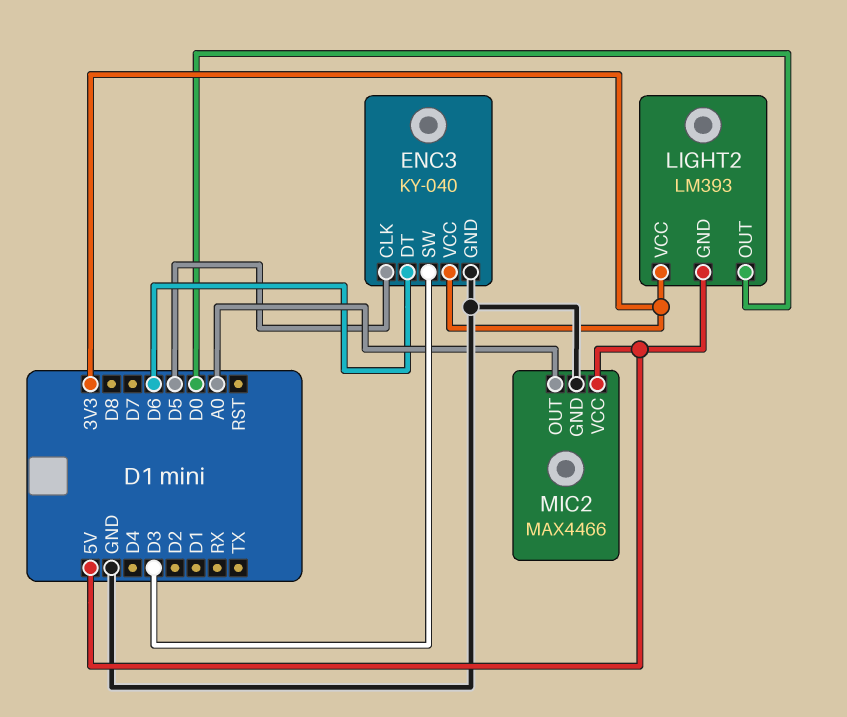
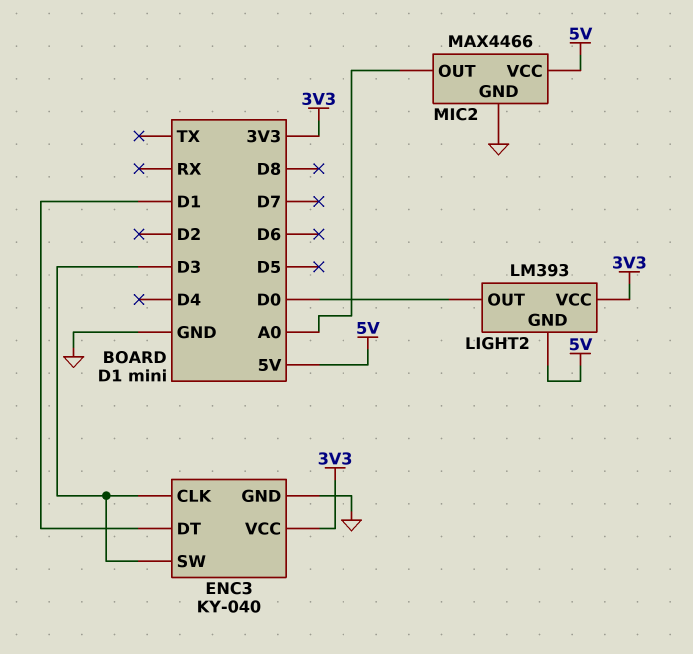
ENC3 pin CLK: D5 -> D3
ENC3 pin DT: D6 -> D1

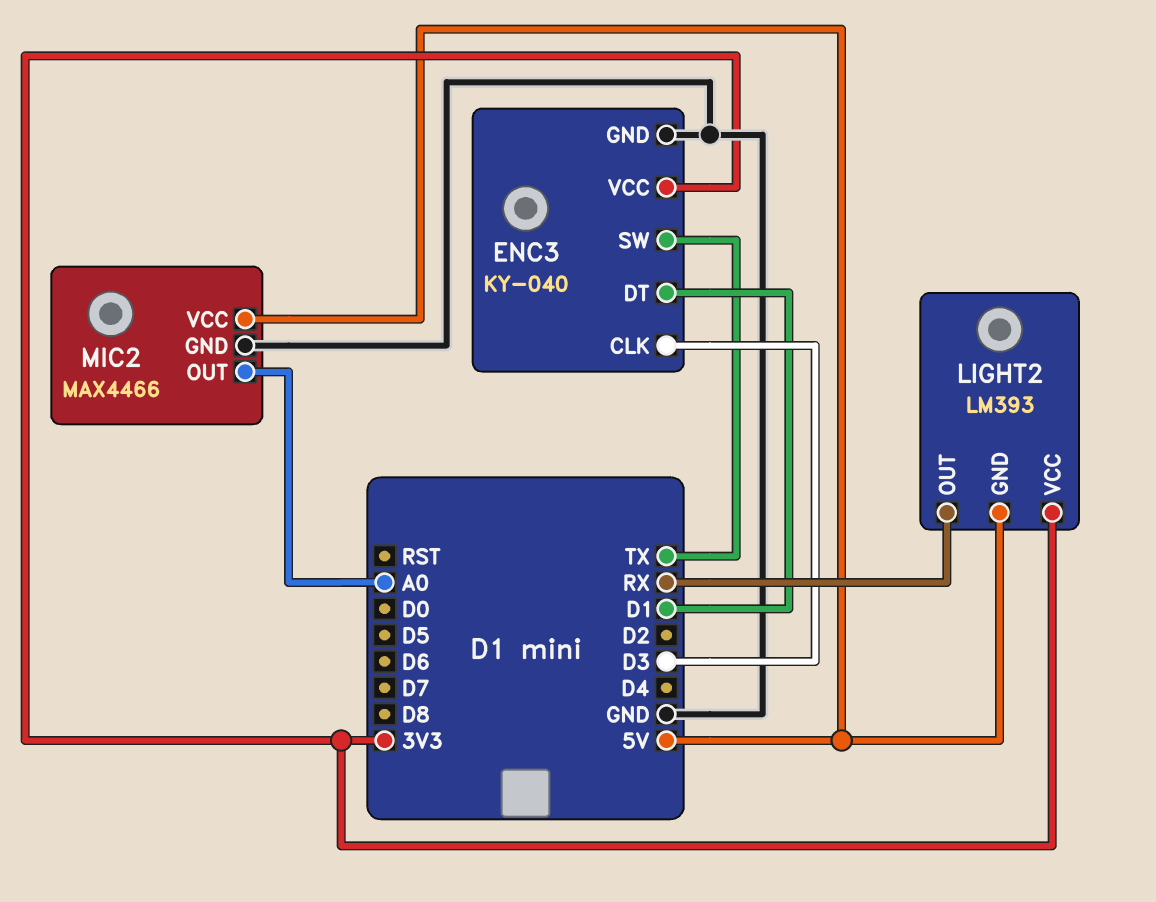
ENC3 pin SW: D3 -> TX
LIGHT2 pin OUT: D0 -> RX

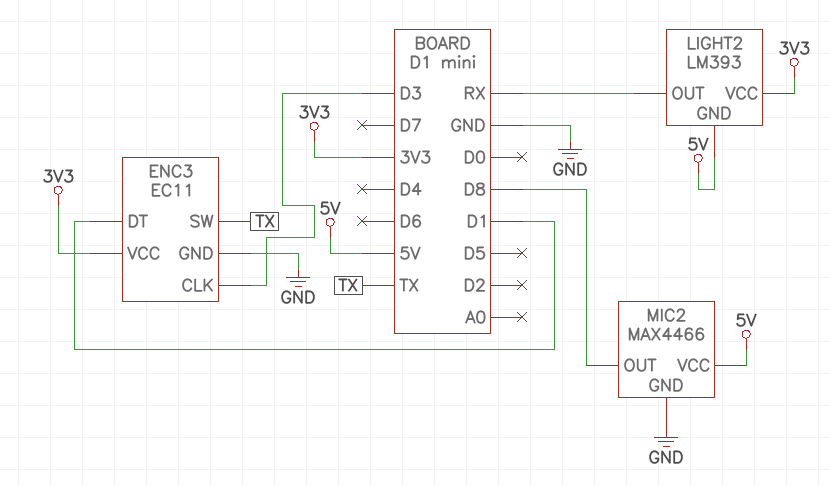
ENC3: KY-040 -> EC11
MIC2 pin OUT: A0 -> D8

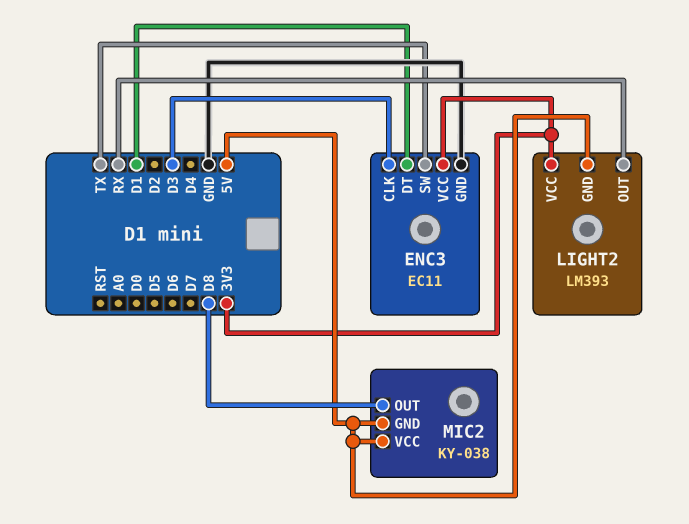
MIC2: MAX4466 -> KY-038
MIC2 pin GND: GND -> 5V

